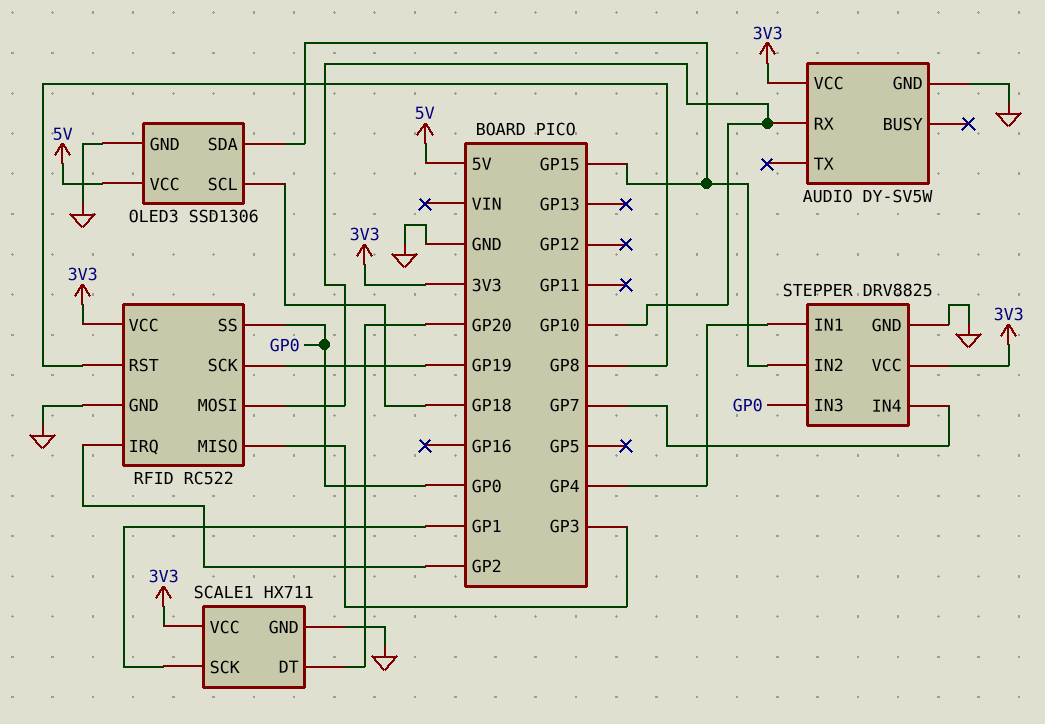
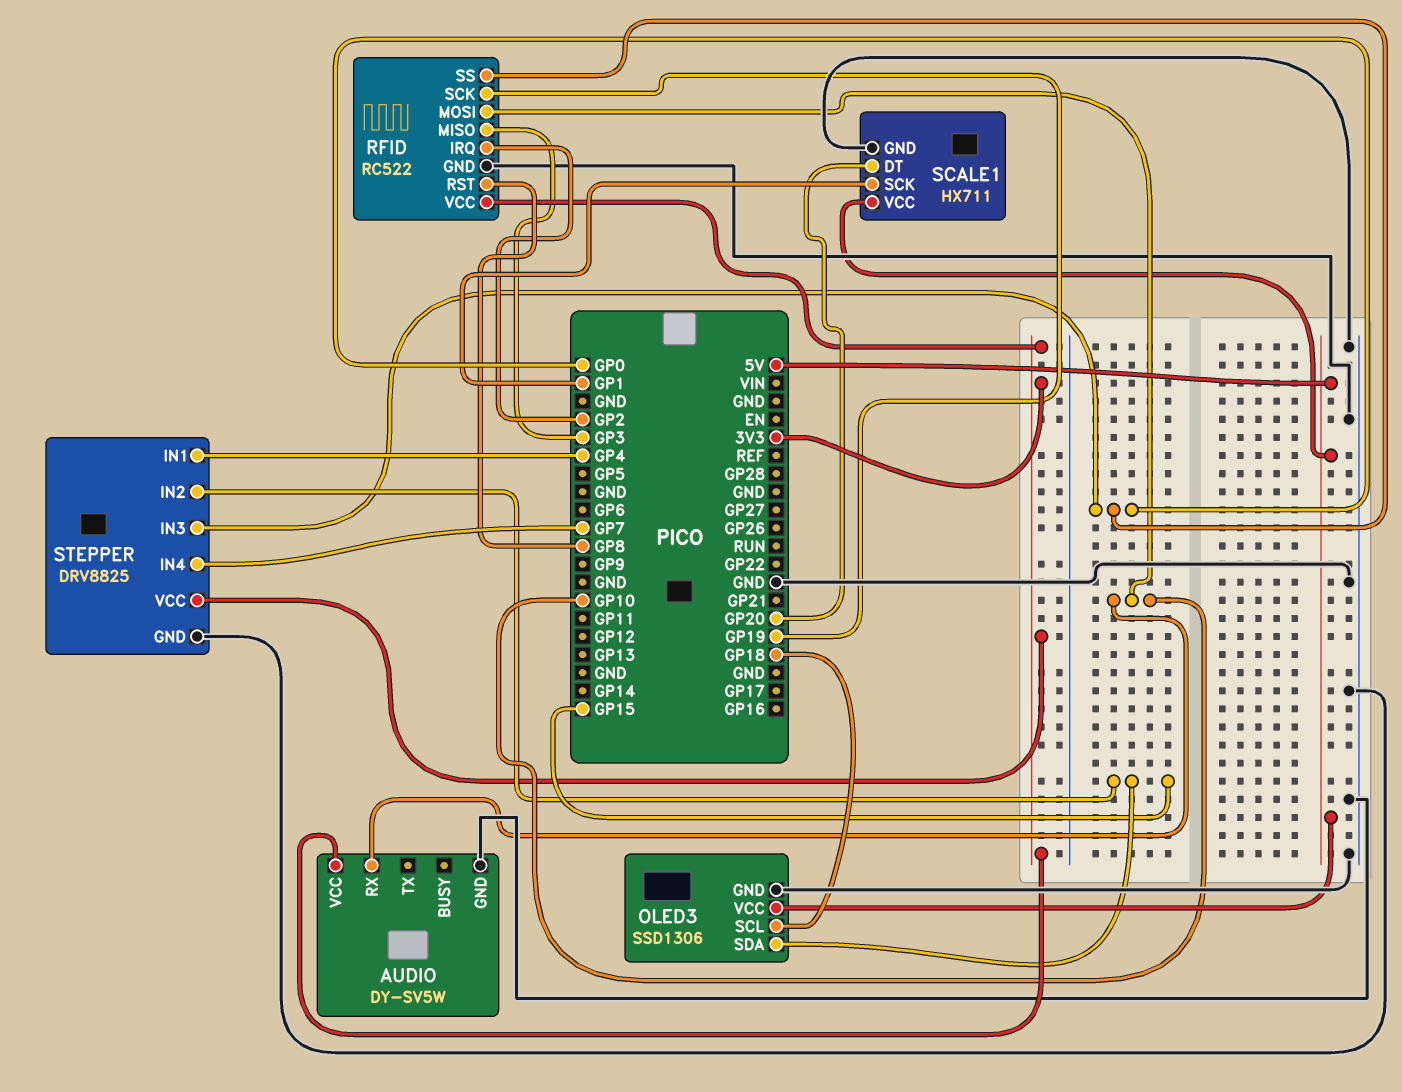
SCALE1 pin VCC: 3V3 -> 5V

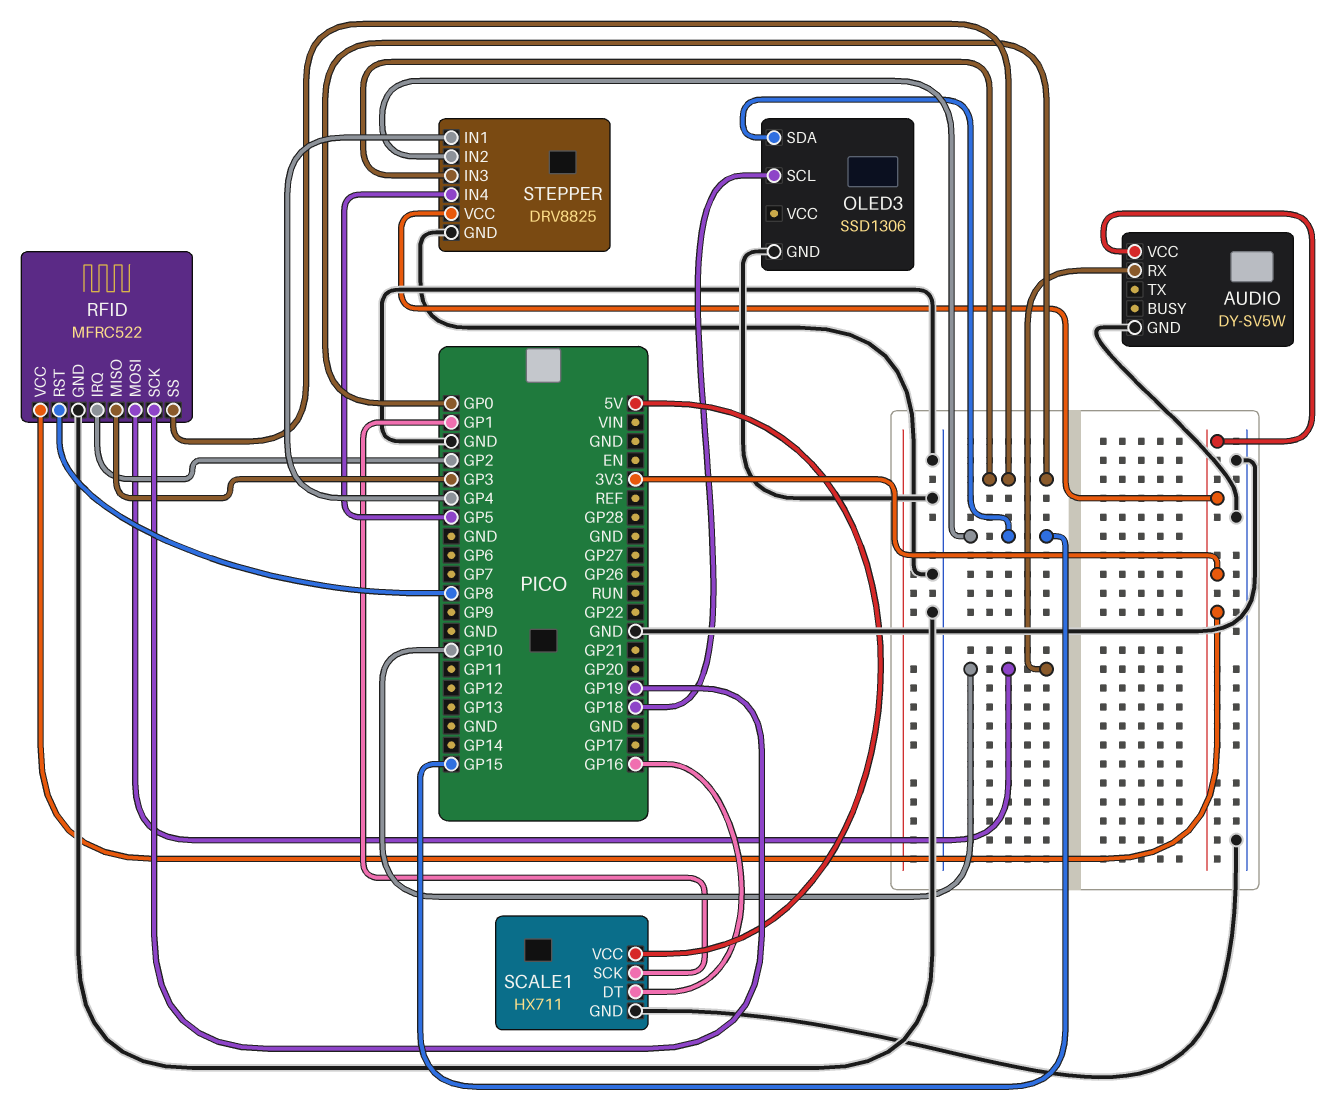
OLED3 pin VCC: 5V -> none
RFID: RC522 -> MFRC522
SCALE1 pin DT: GP20 -> GP16
STEPPER pin IN4: GP7 -> GP5

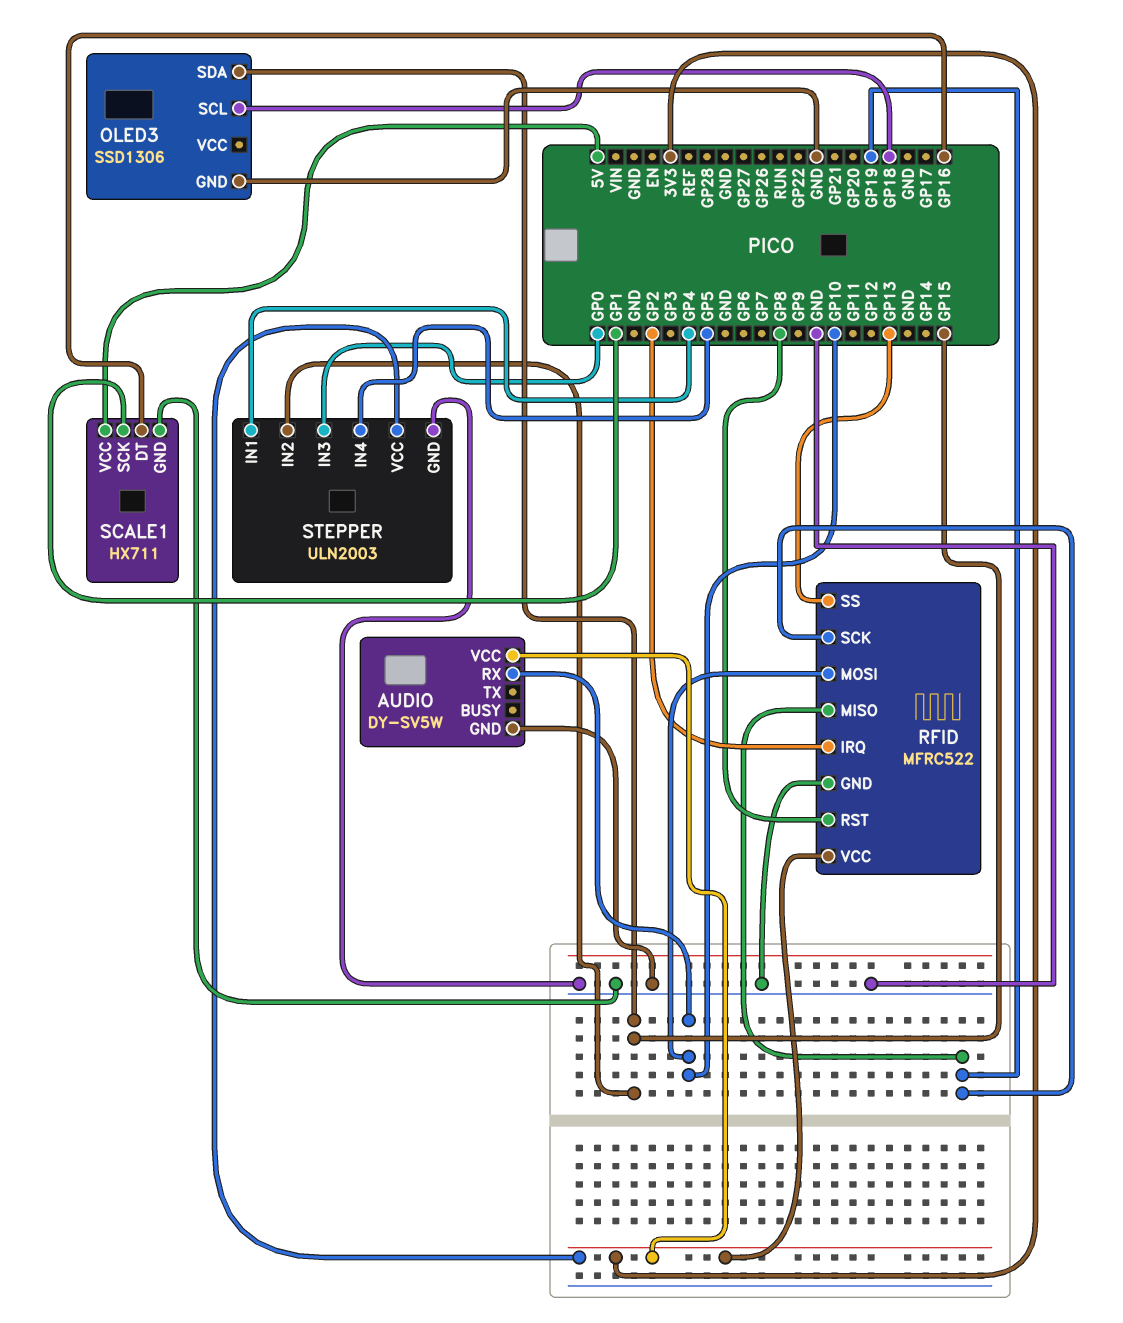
RFID pin MISO: GP3 -> GP19
RFID pin SS: GP0 -> GP13
STEPPER: DRV8825 -> ULN2003

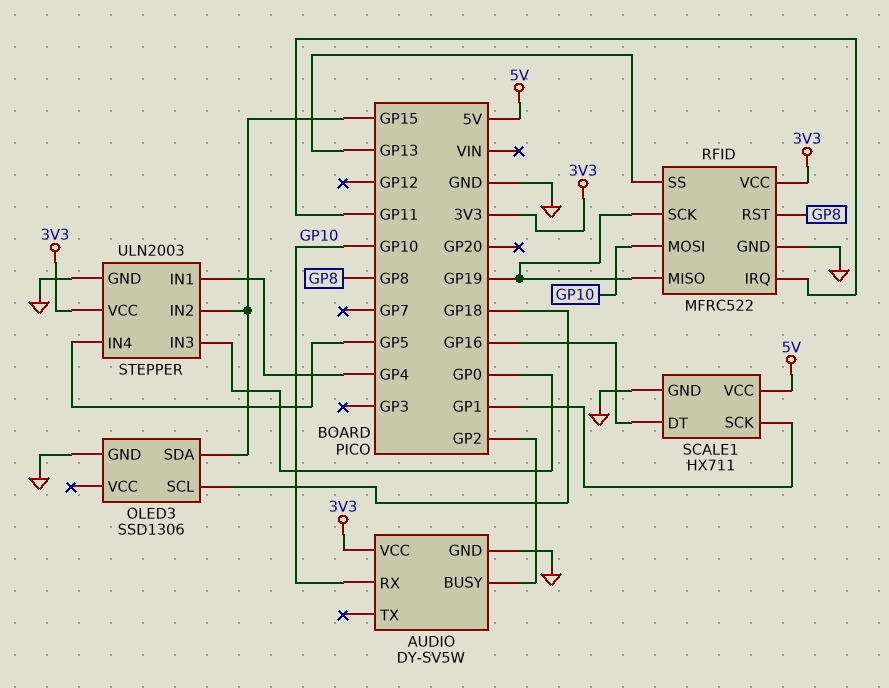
AUDIO pin BUSY: none -> GP2
RFID pin IRQ: GP2 -> GP11

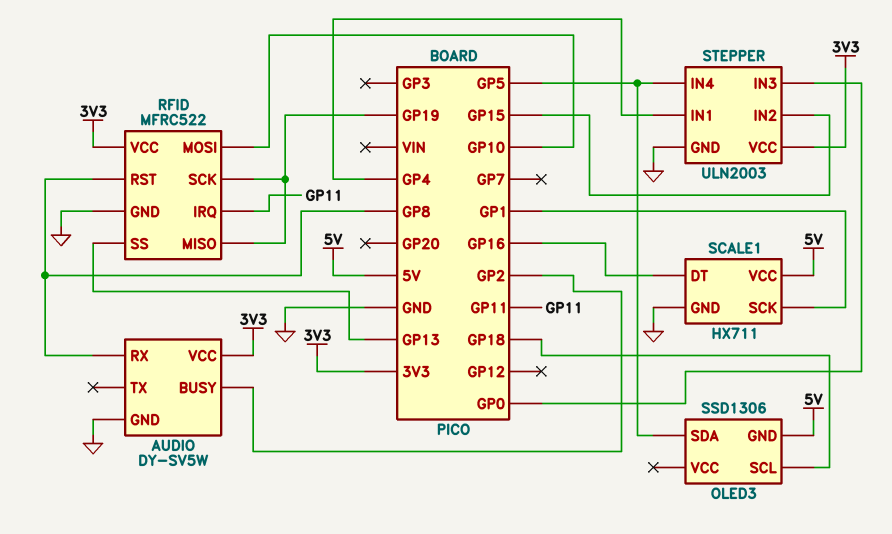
AUDIO pin RX: GP10 -> GP8
OLED3 pin GND: GND -> 5V
OLED3 pin SDA: GP15 -> GP5

